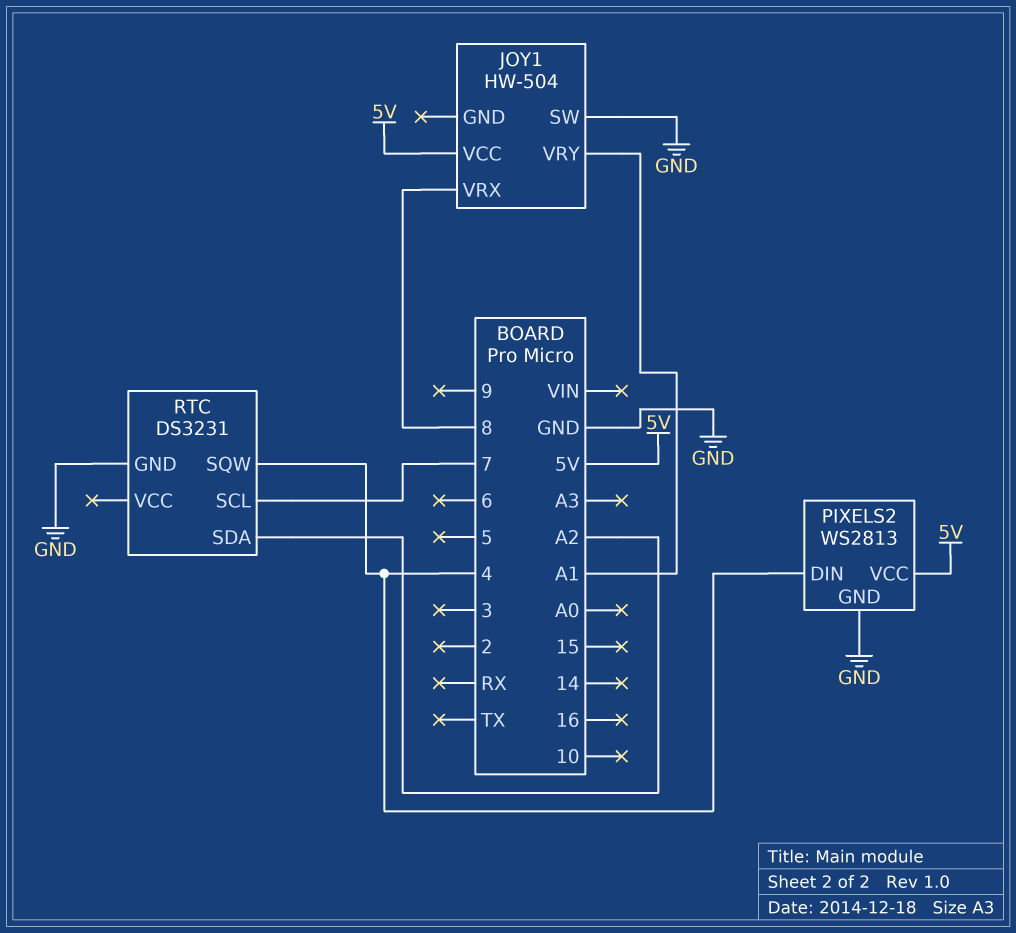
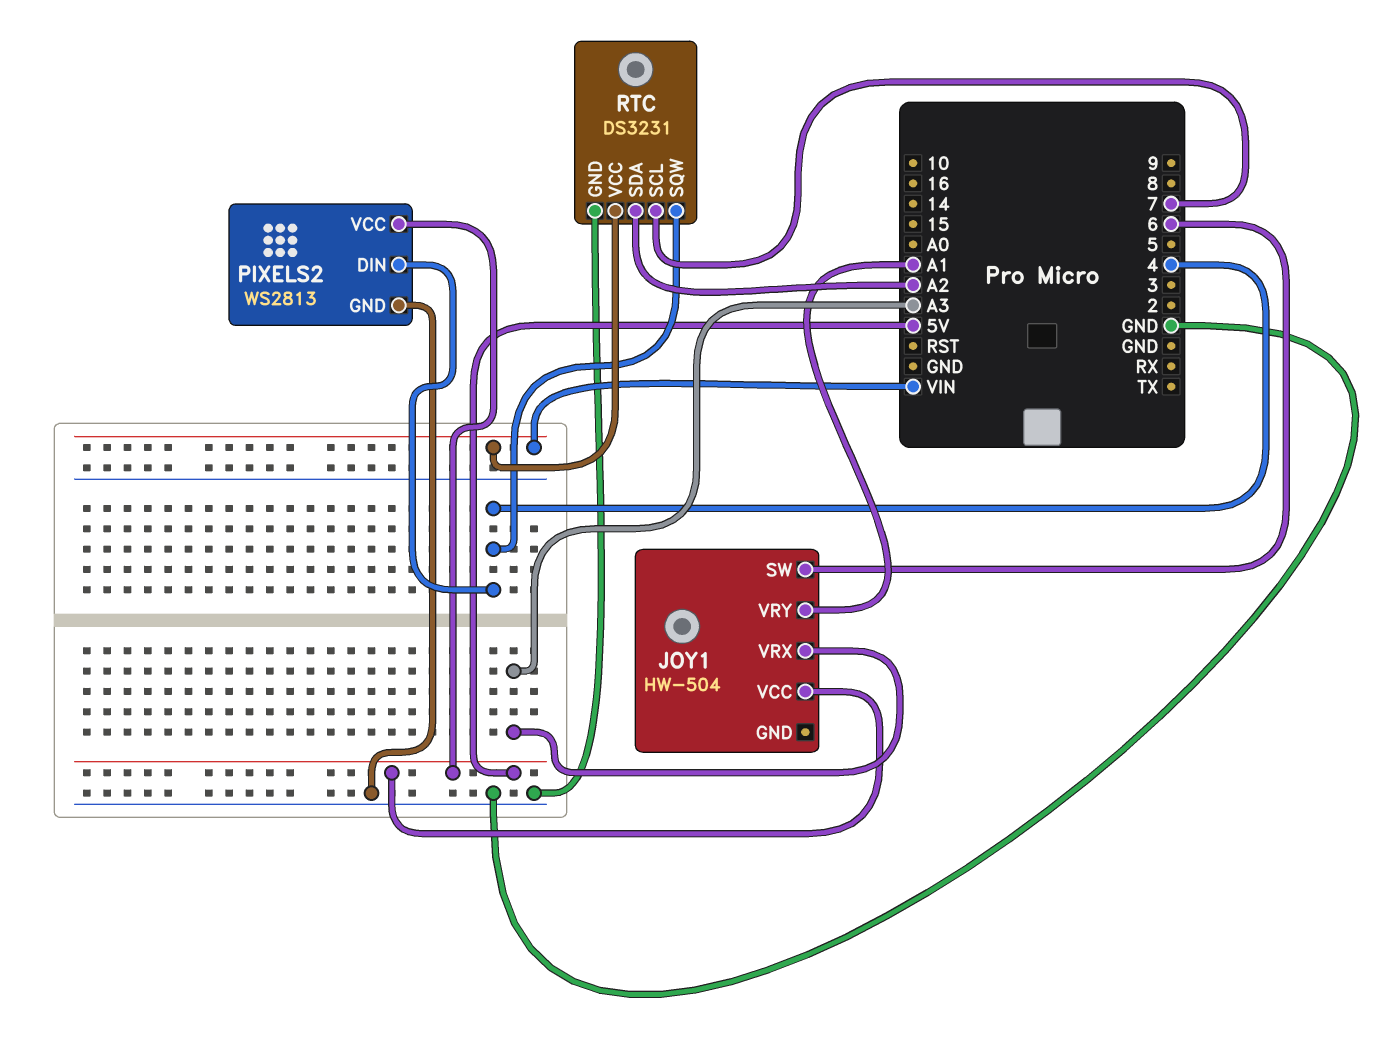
JOY1 pin SW: GND -> 6
JOY1 pin VRX: 8 -> A3
RTC pin VCC: none -> VIN

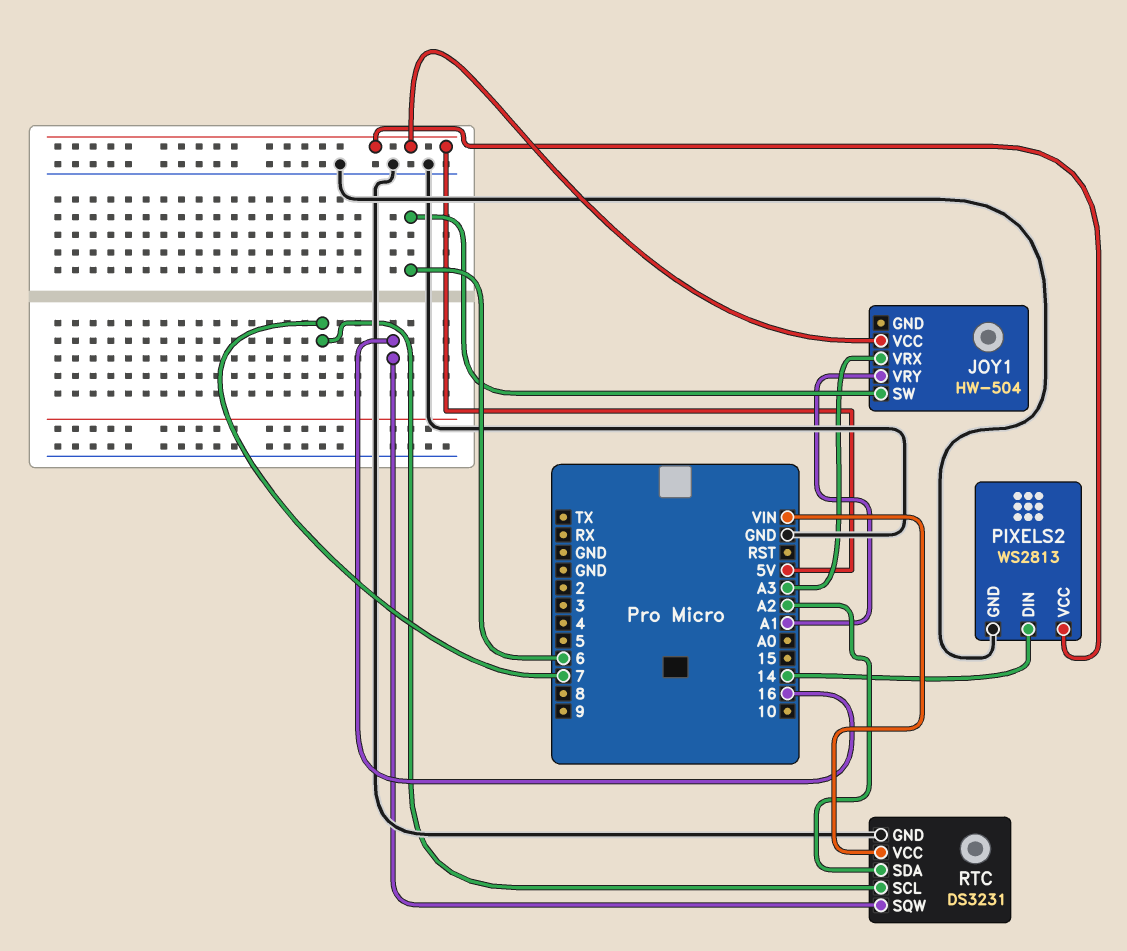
PIXELS2 pin DIN: 4 -> 14
RTC pin SQW: 4 -> 16

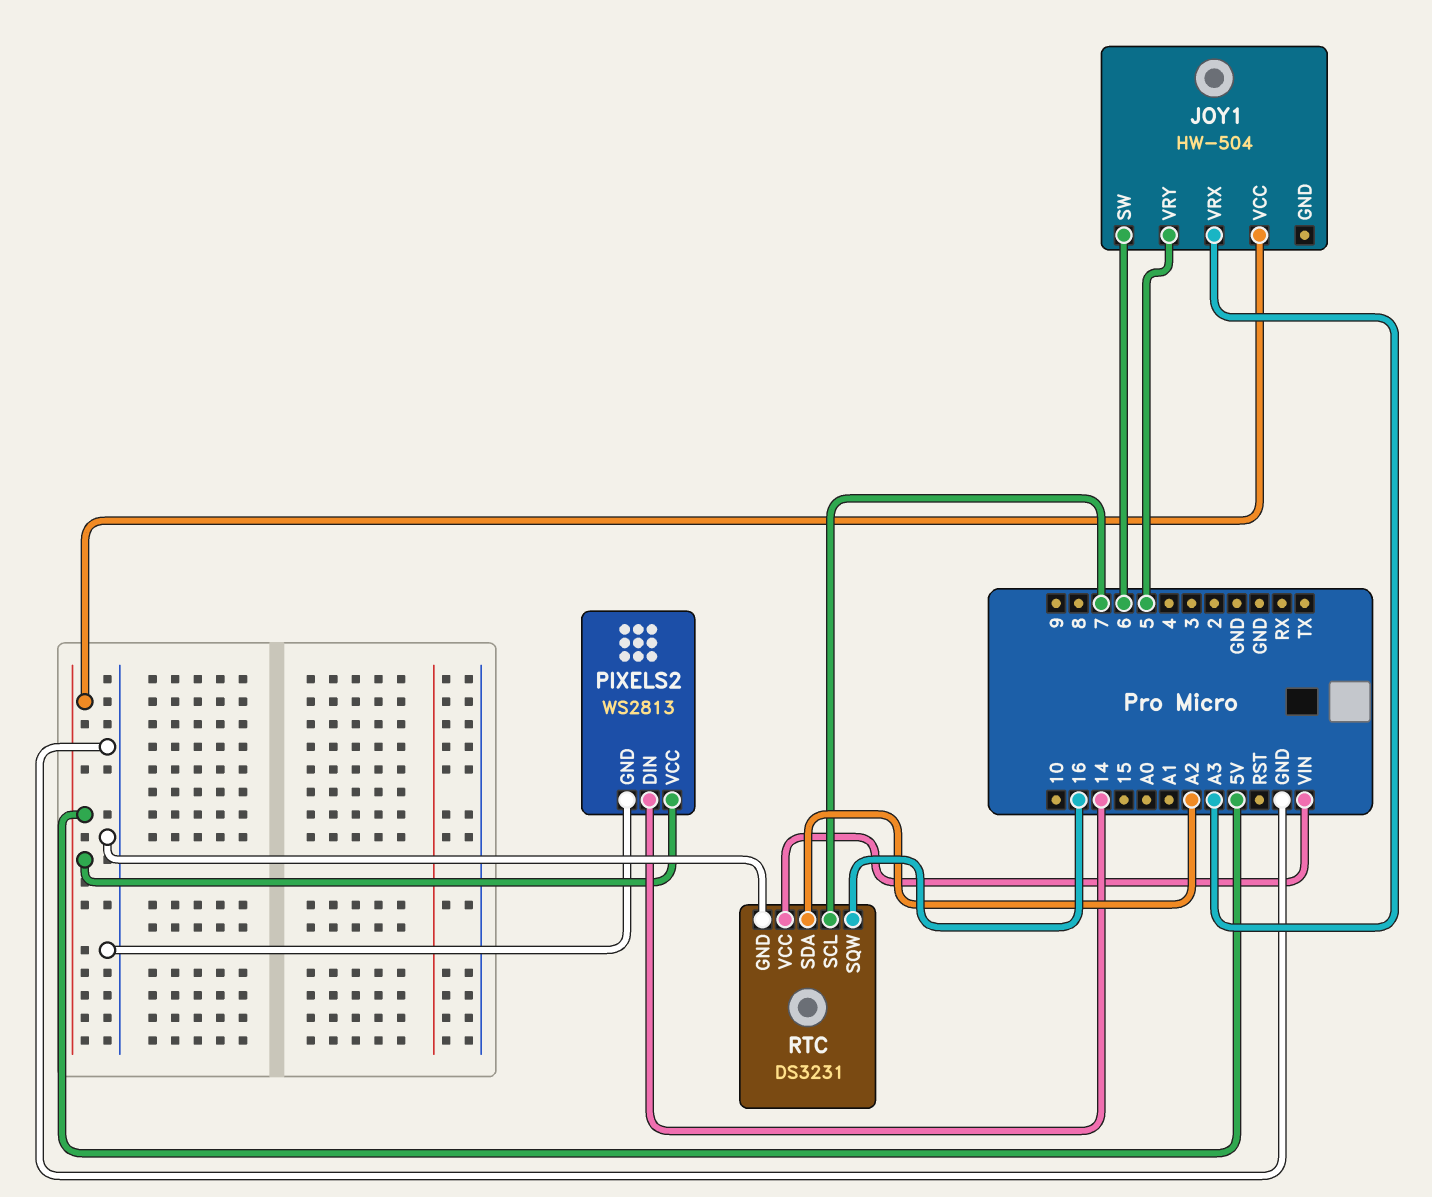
JOY1 pin VRY: A1 -> 5

